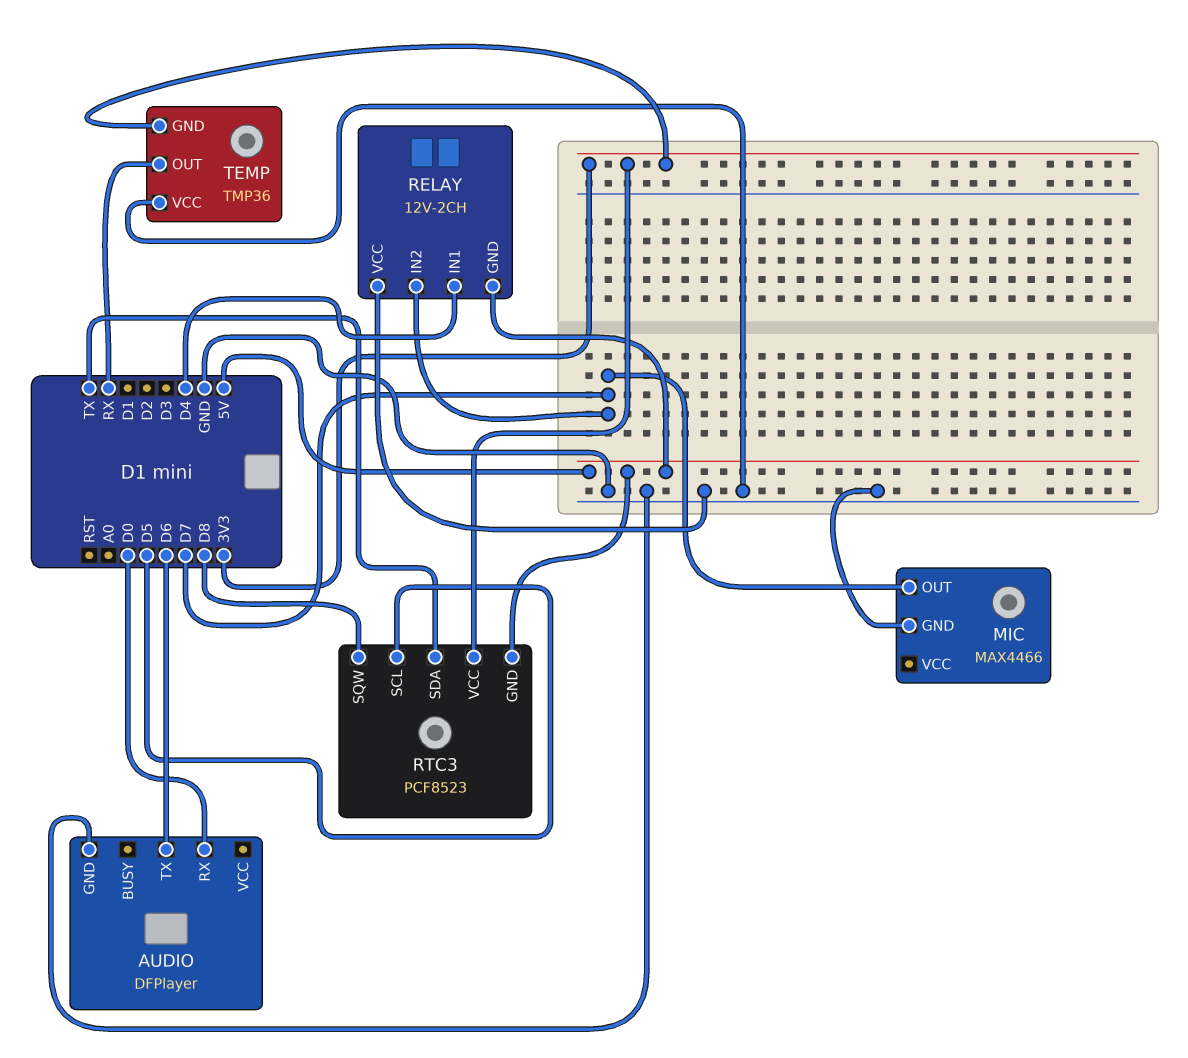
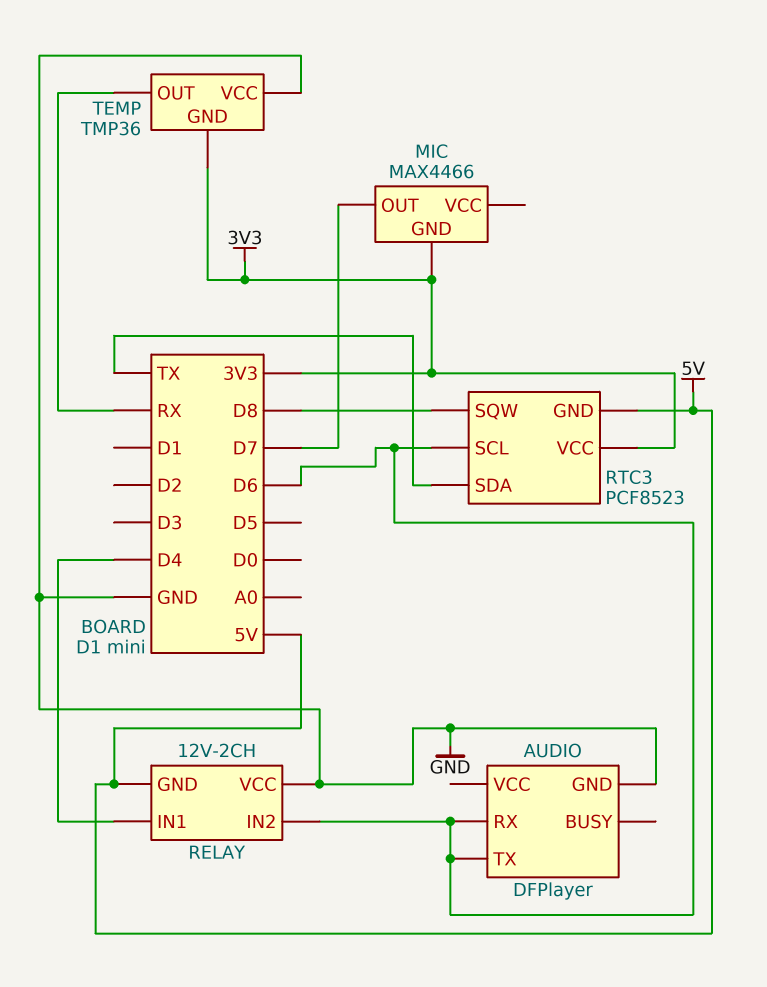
AUDIO pin RX: D0 -> D6
MIC pin GND: GND -> 3V3
RELAY pin IN2: D7 -> D6
RTC3 pin SCL: D5 -> D6

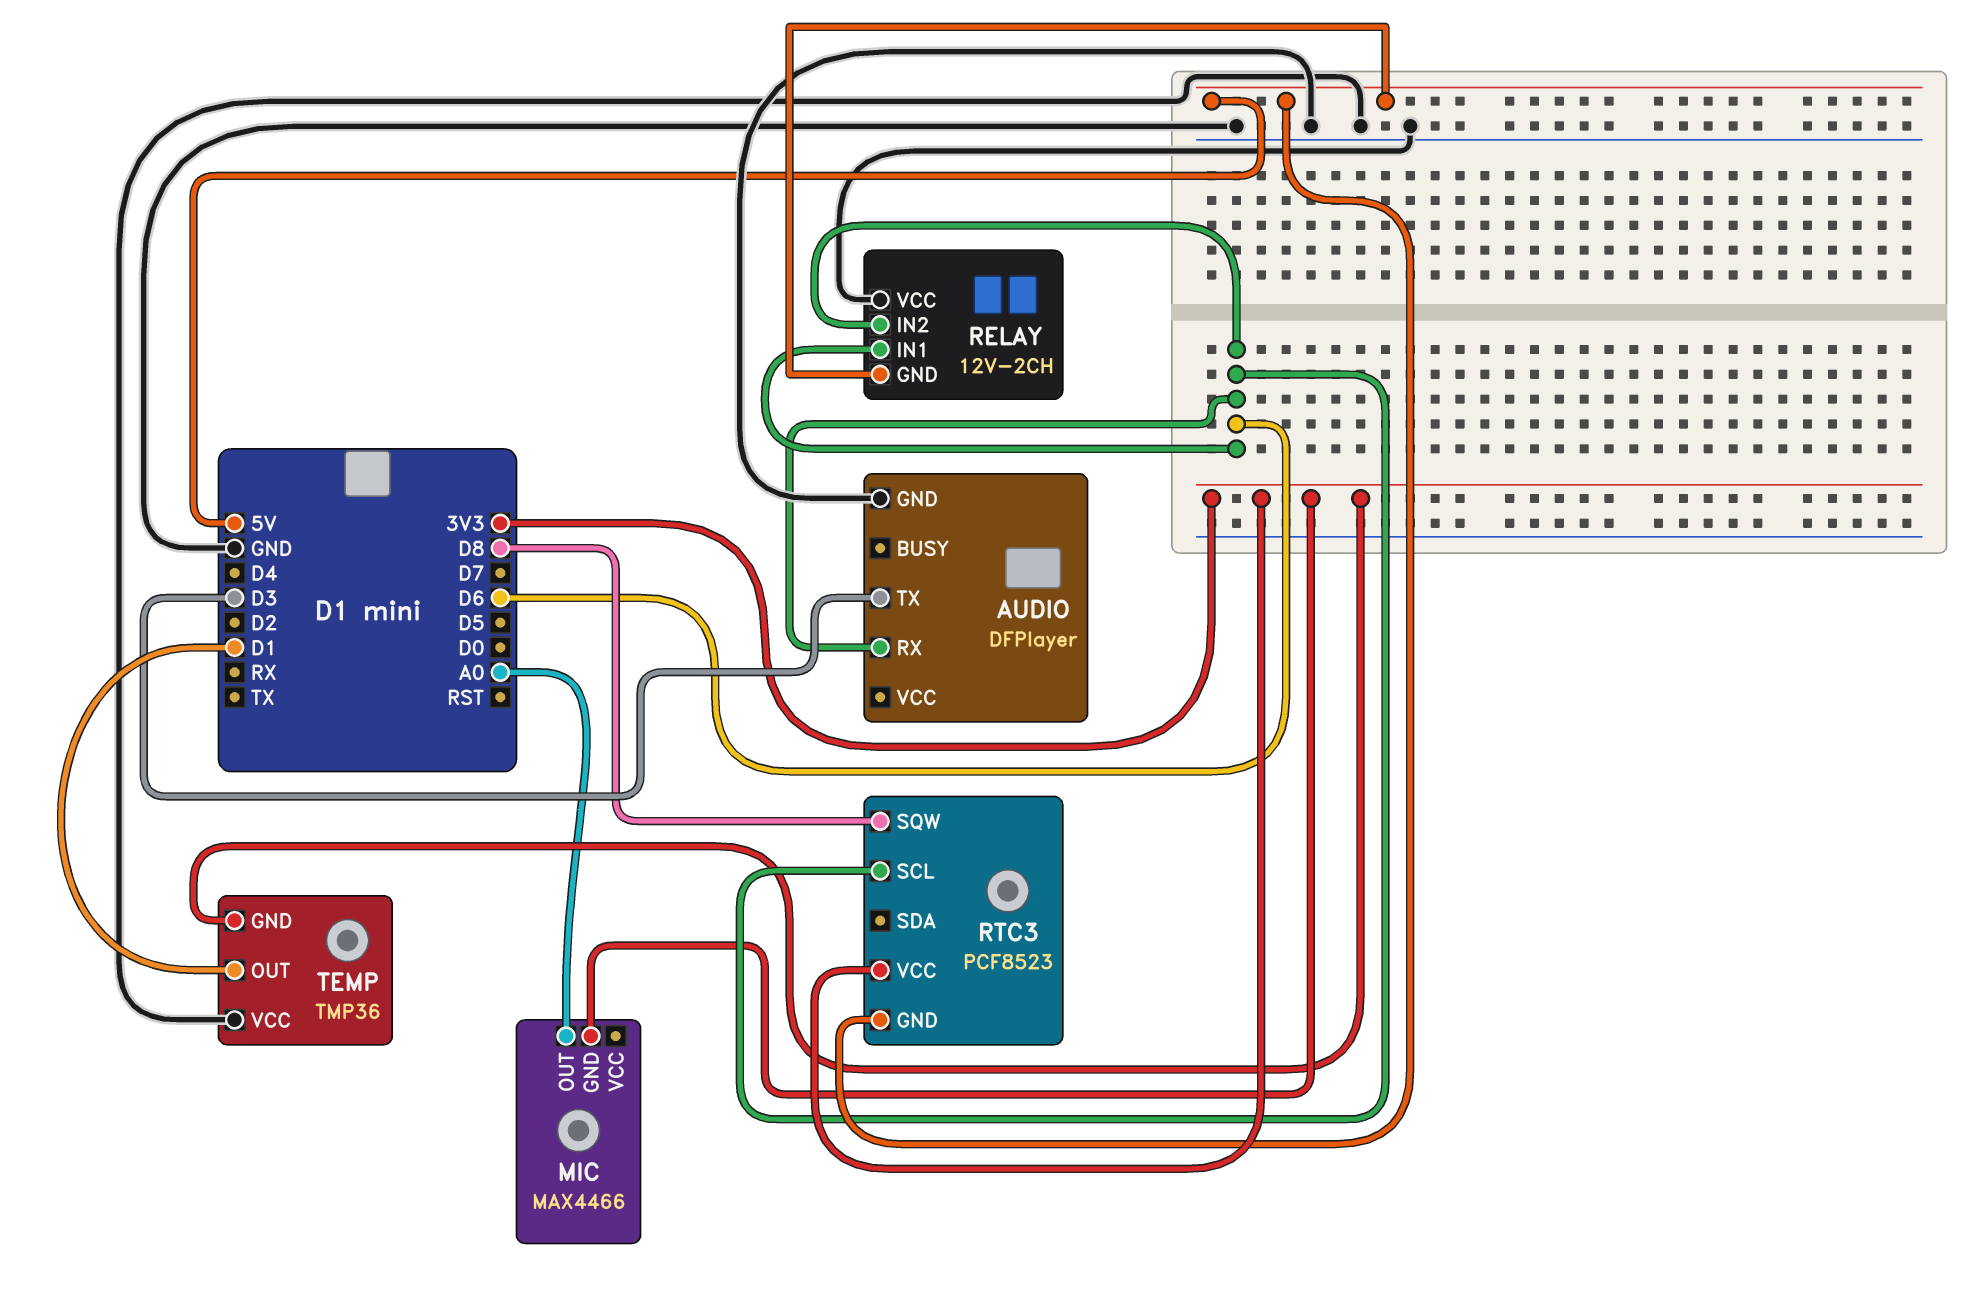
AUDIO pin TX: D6 -> D3
MIC pin OUT: D7 -> A0
RELAY pin IN1: D4 -> D6
RTC3 pin SDA: TX -> none
TEMP pin OUT: RX -> D1

